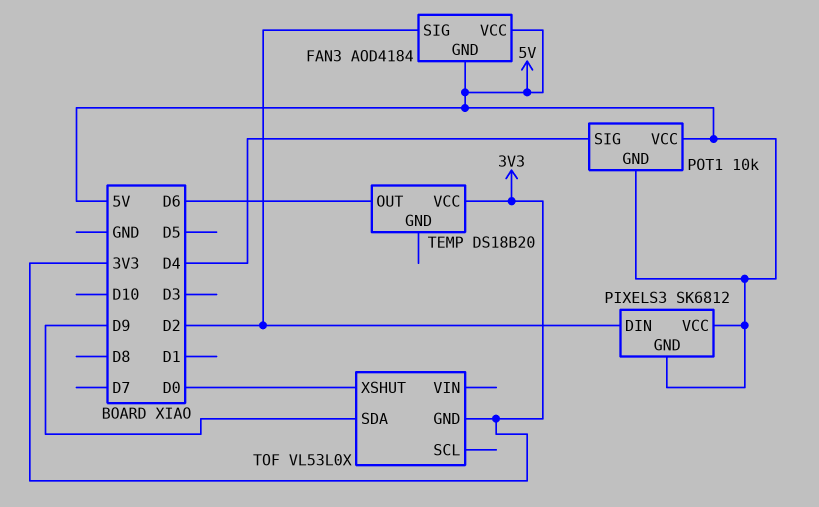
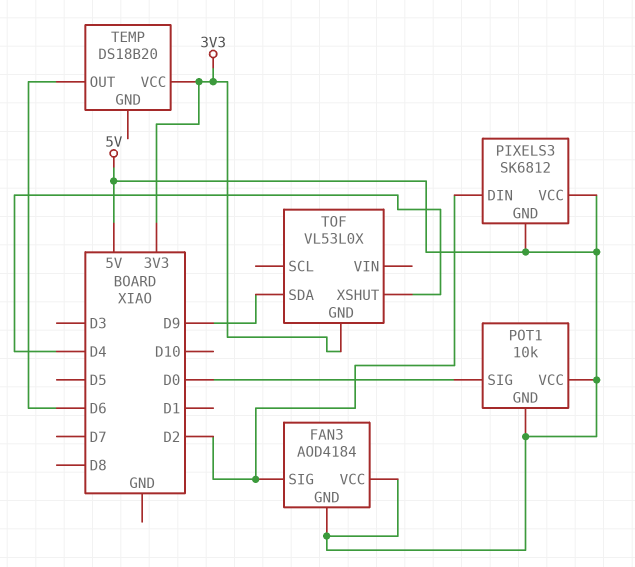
POT1 pin SIG: D4 -> D0
TOF pin XSHUT: D0 -> D4

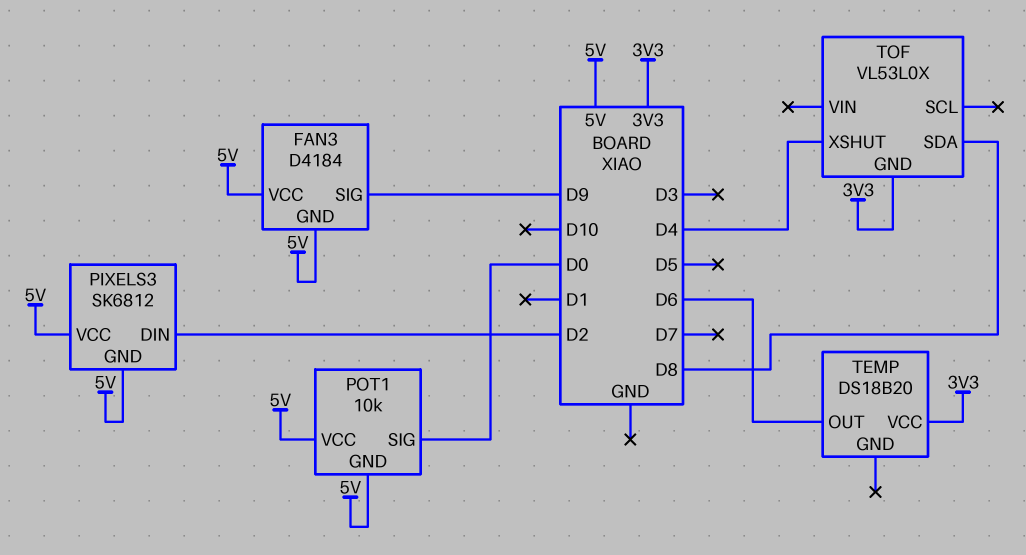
FAN3: AOD4184 -> D4184
FAN3 pin SIG: D2 -> D9
TOF pin SDA: D9 -> D8

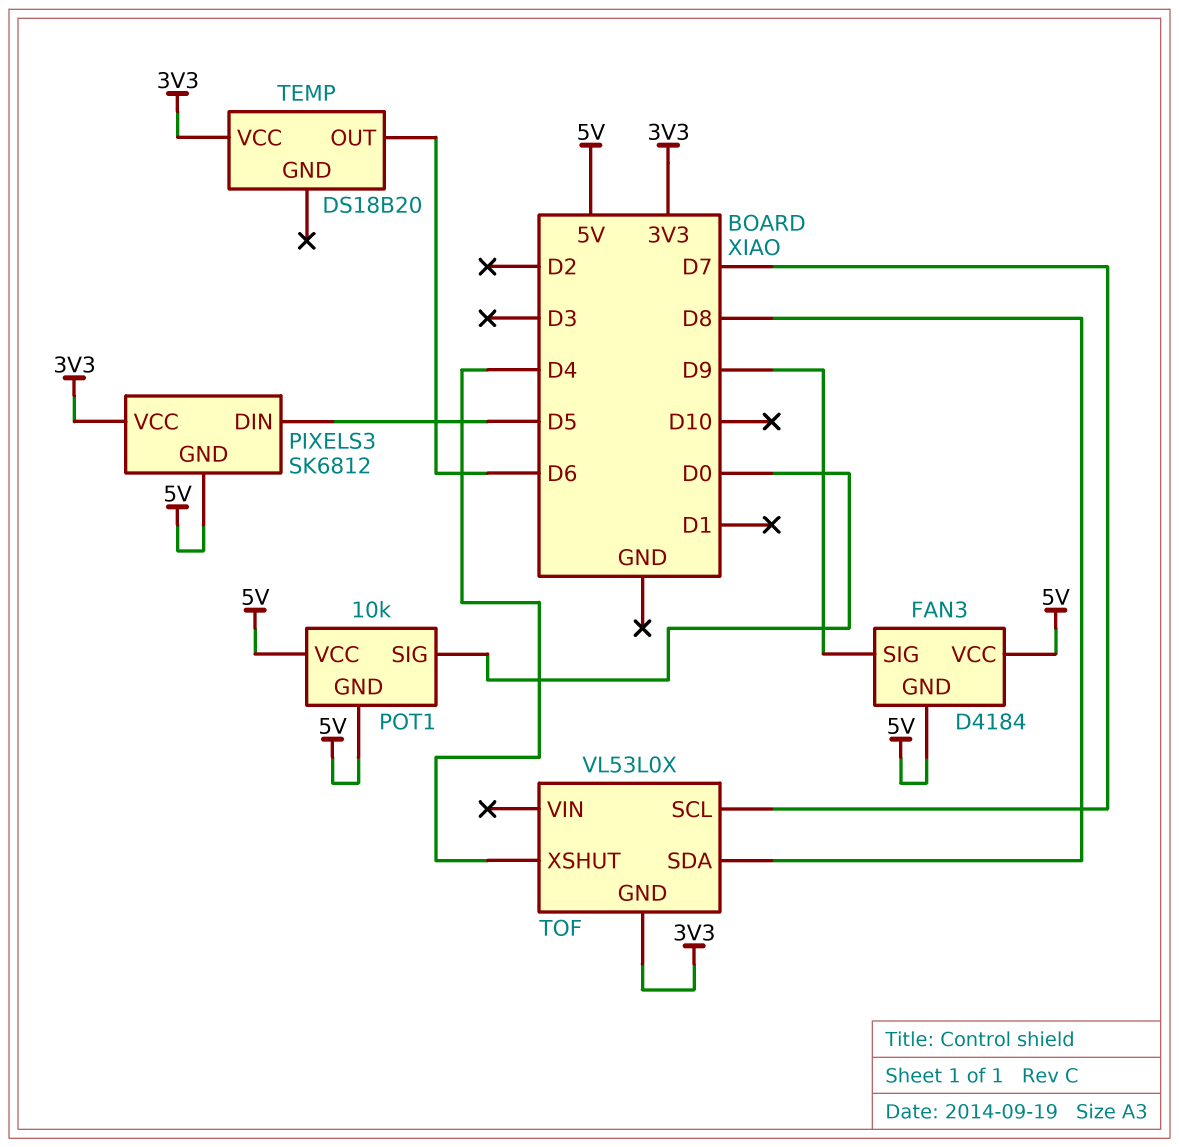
PIXELS3 pin DIN: D2 -> D5
PIXELS3 pin VCC: 5V -> 3V3
TOF pin SCL: none -> D7

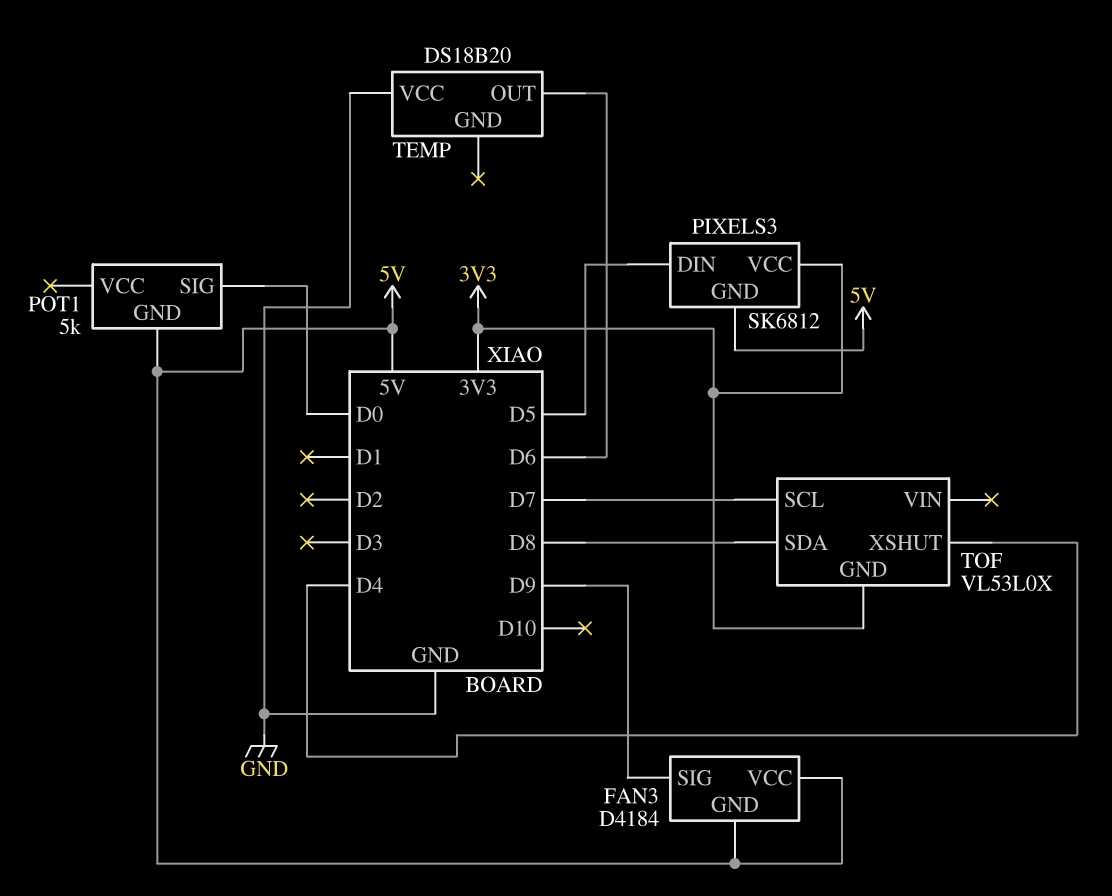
POT1: 10k -> 5k
POT1 pin VCC: 5V -> none
TEMP pin VCC: 3V3 -> GND

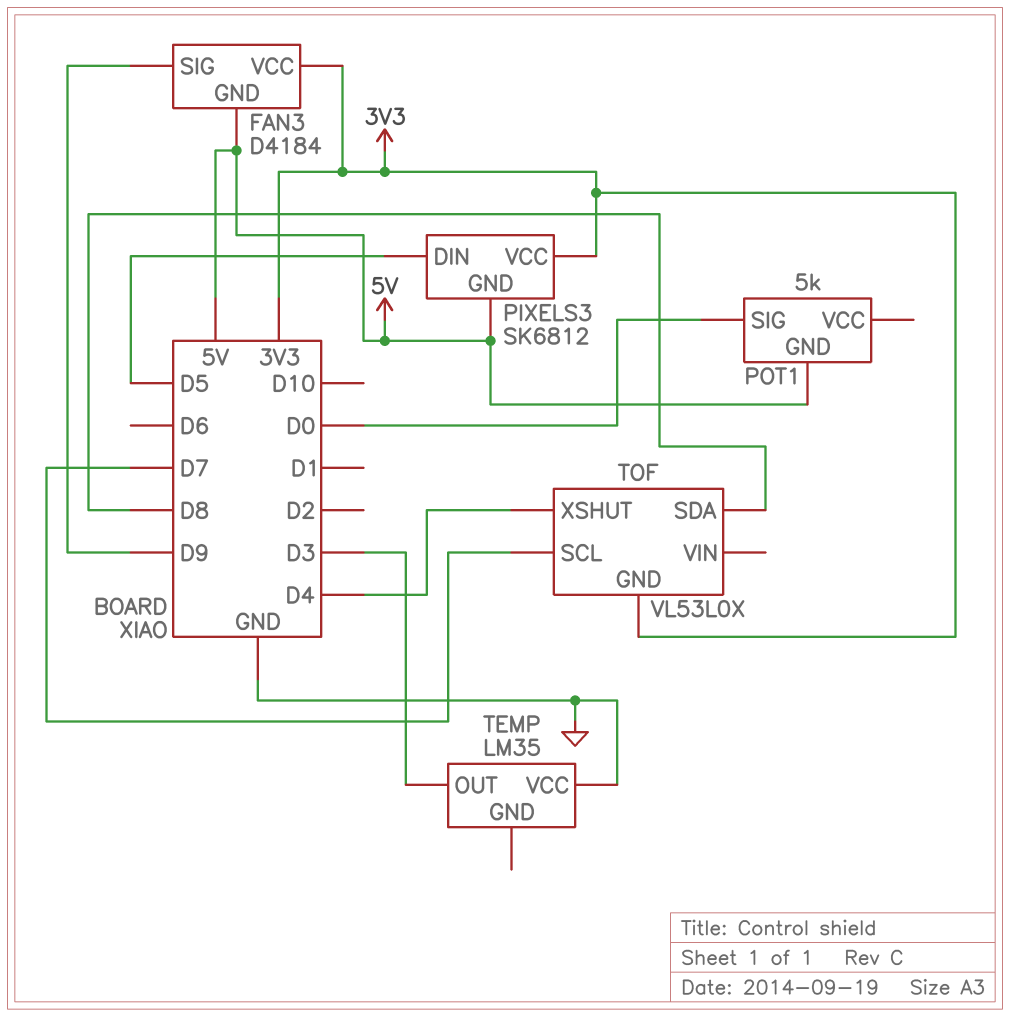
FAN3 pin VCC: 5V -> 3V3
TEMP: DS18B20 -> LM35
TEMP pin OUT: D6 -> D3

